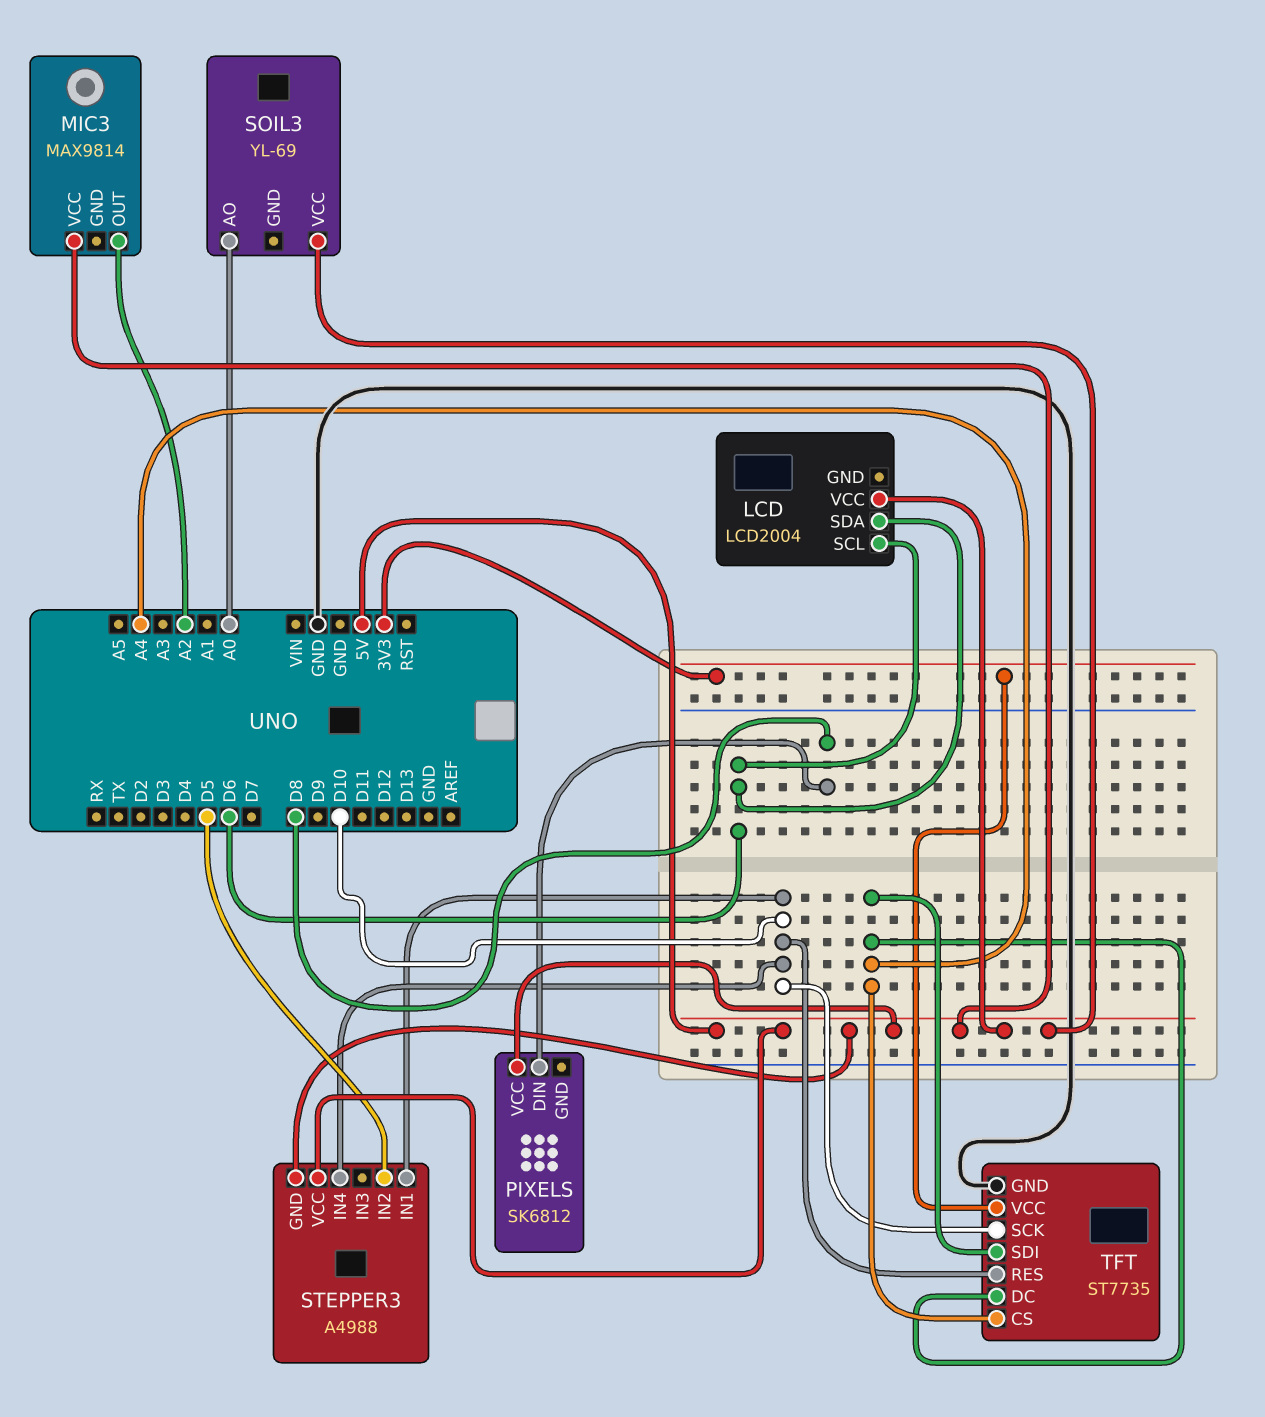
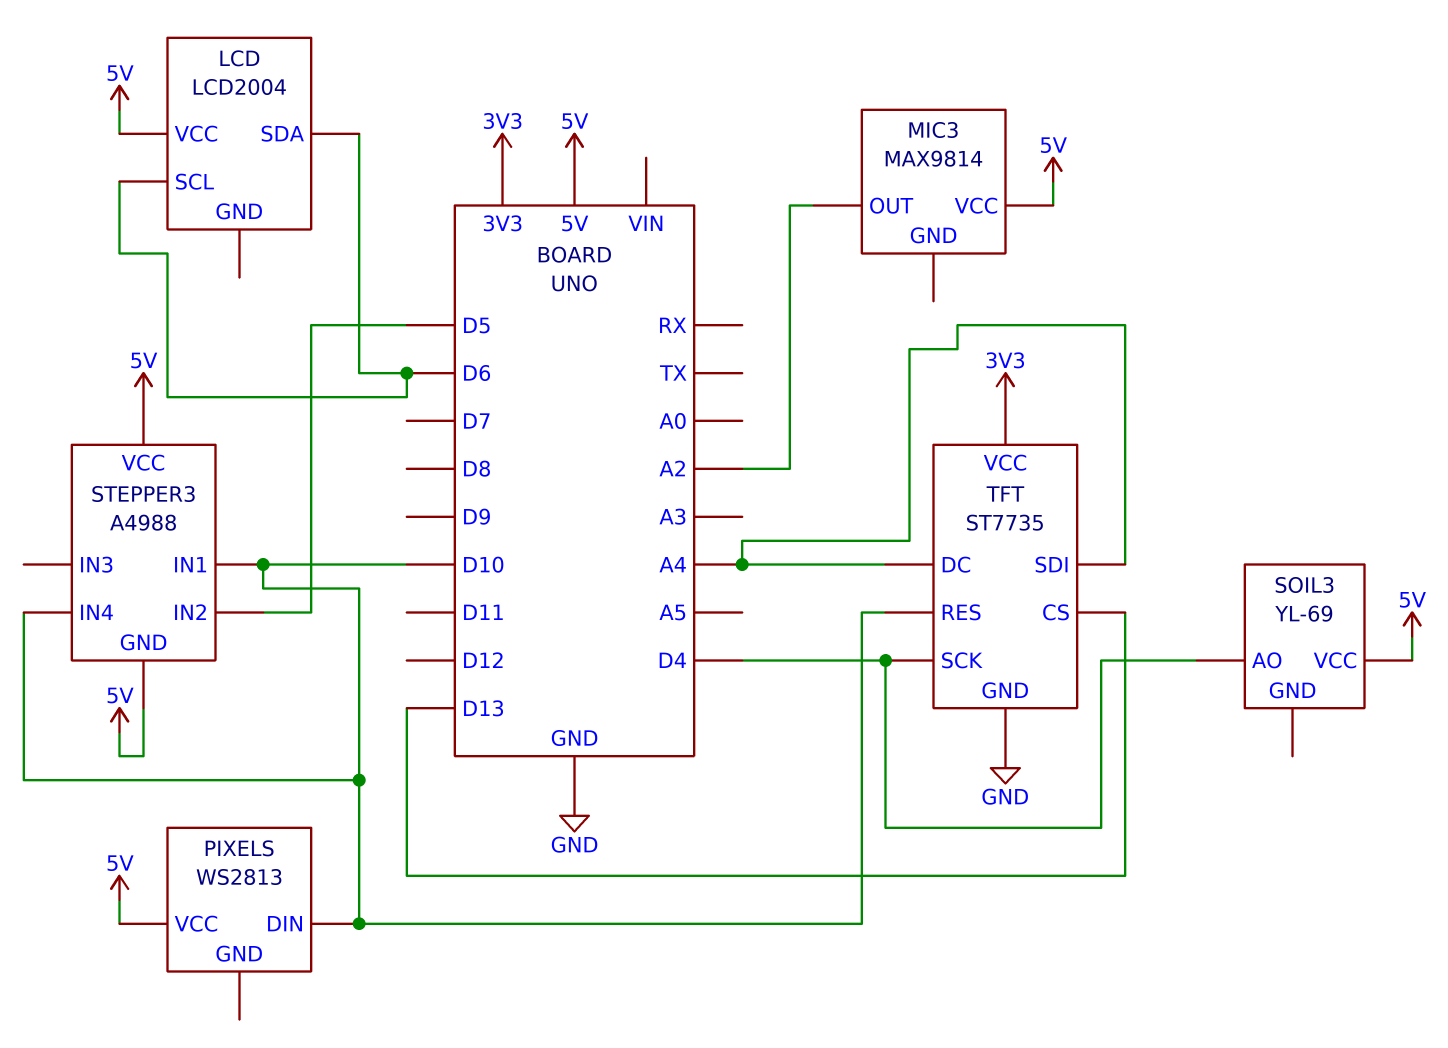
PIXELS: SK6812 -> WS2813
PIXELS pin DIN: D8 -> D10
SOIL3 pin AO: A0 -> D4
TFT pin CS: A4 -> D13
TFT pin SCK: D10 -> D4

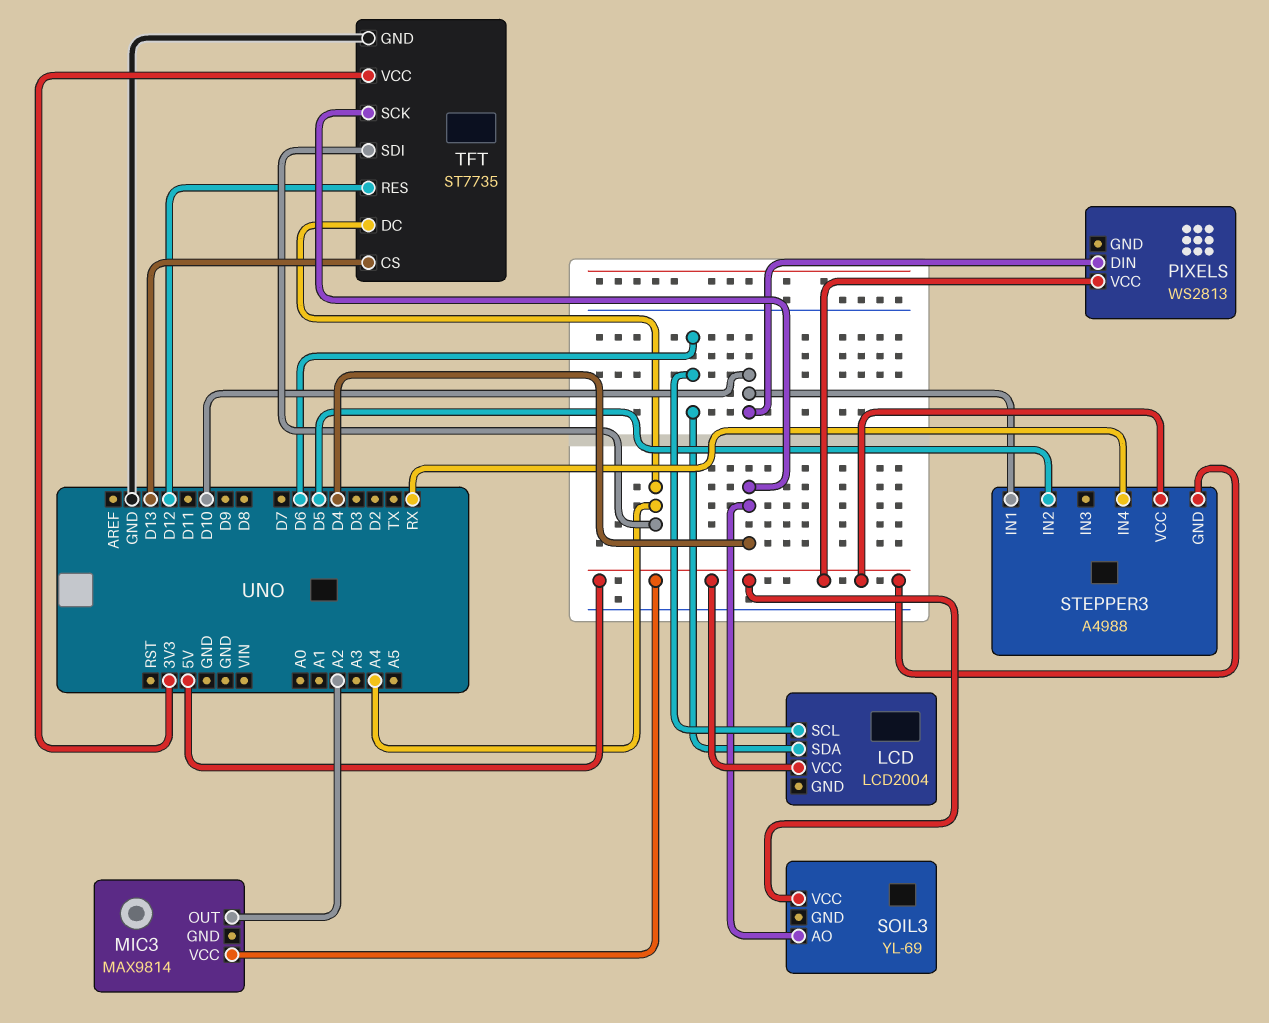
STEPPER3 pin IN4: D10 -> RX
TFT pin RES: D10 -> D12

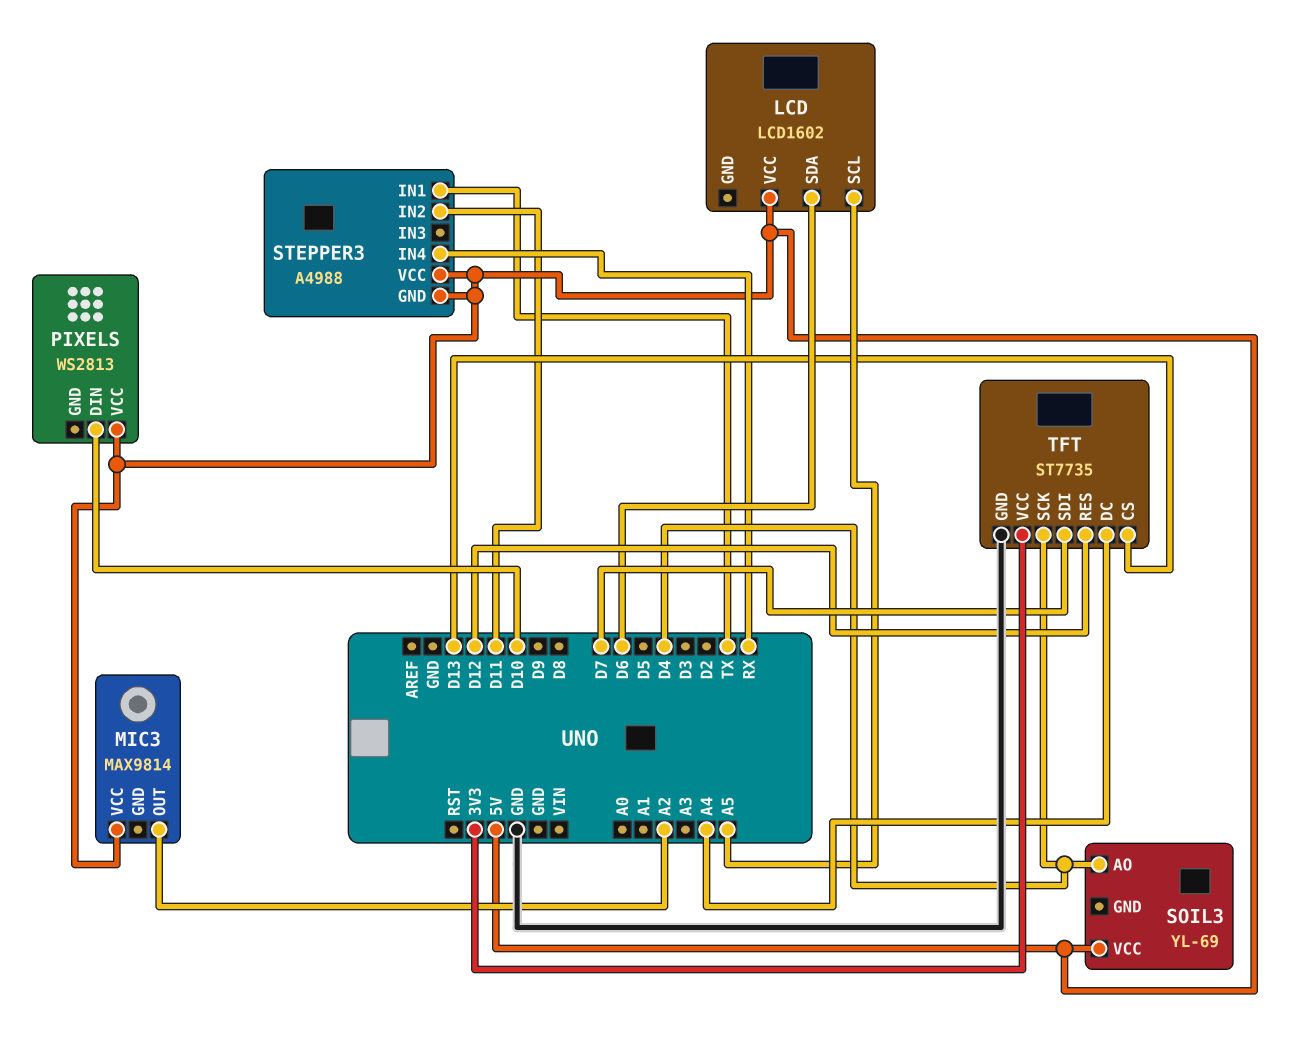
LCD: LCD2004 -> LCD1602
LCD pin SCL: D6 -> A5
STEPPER3 pin IN1: D10 -> TX
STEPPER3 pin IN2: D5 -> D11
TFT pin SDI: A4 -> D7

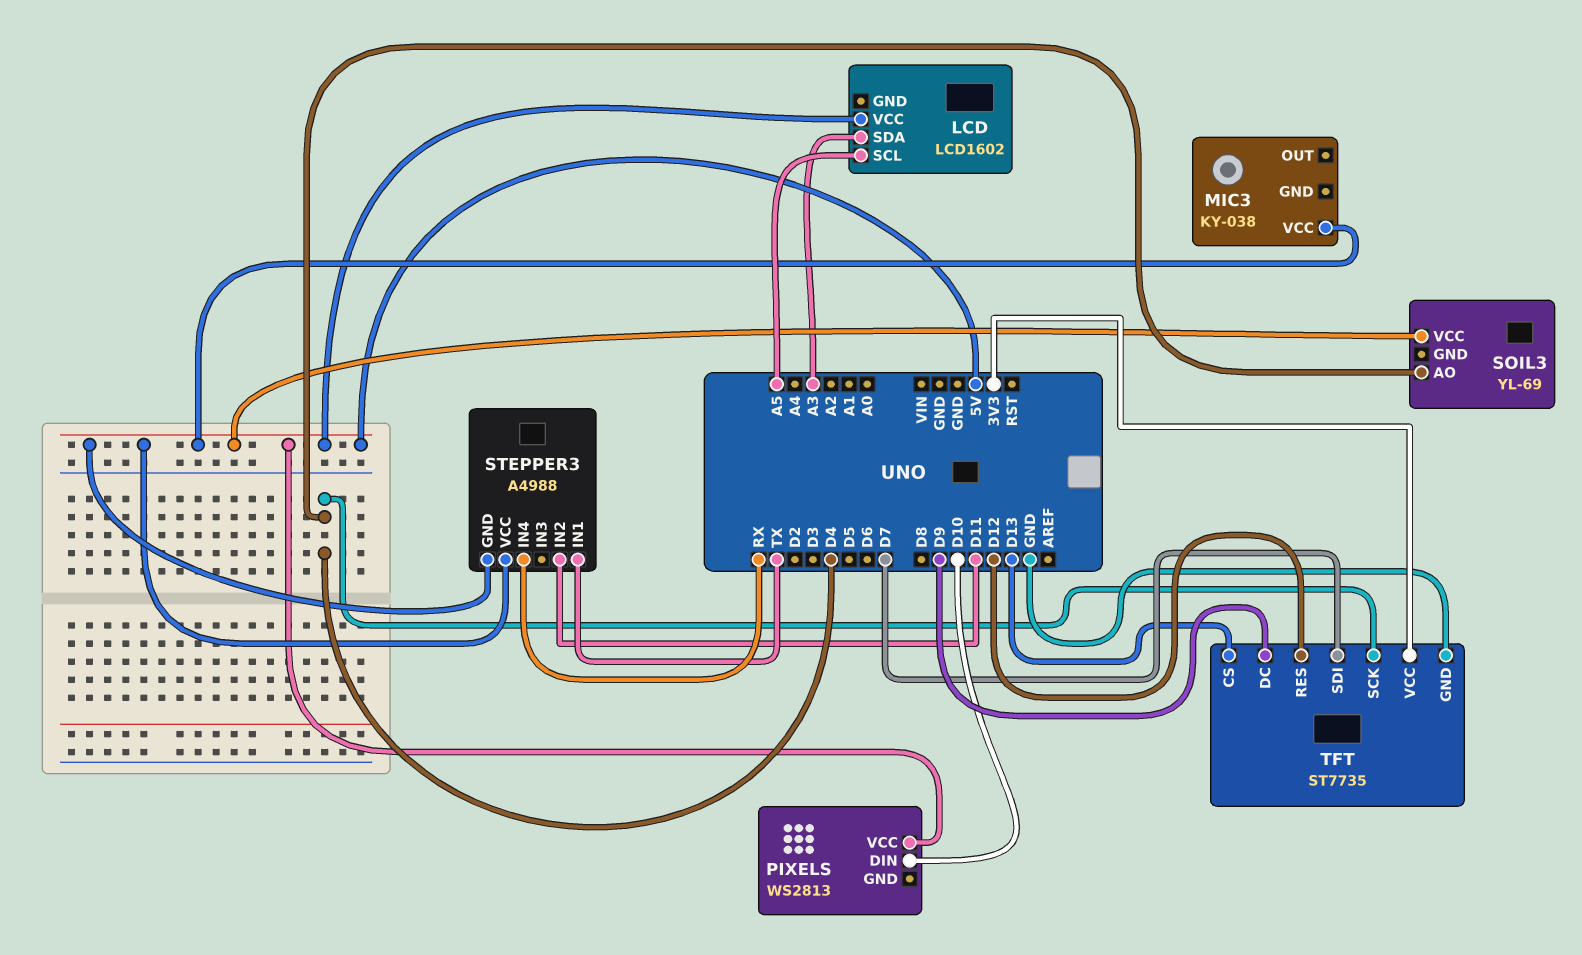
LCD pin SDA: D6 -> A3
MIC3: MAX9814 -> KY-038
MIC3 pin OUT: A2 -> none
TFT pin DC: A4 -> D9

